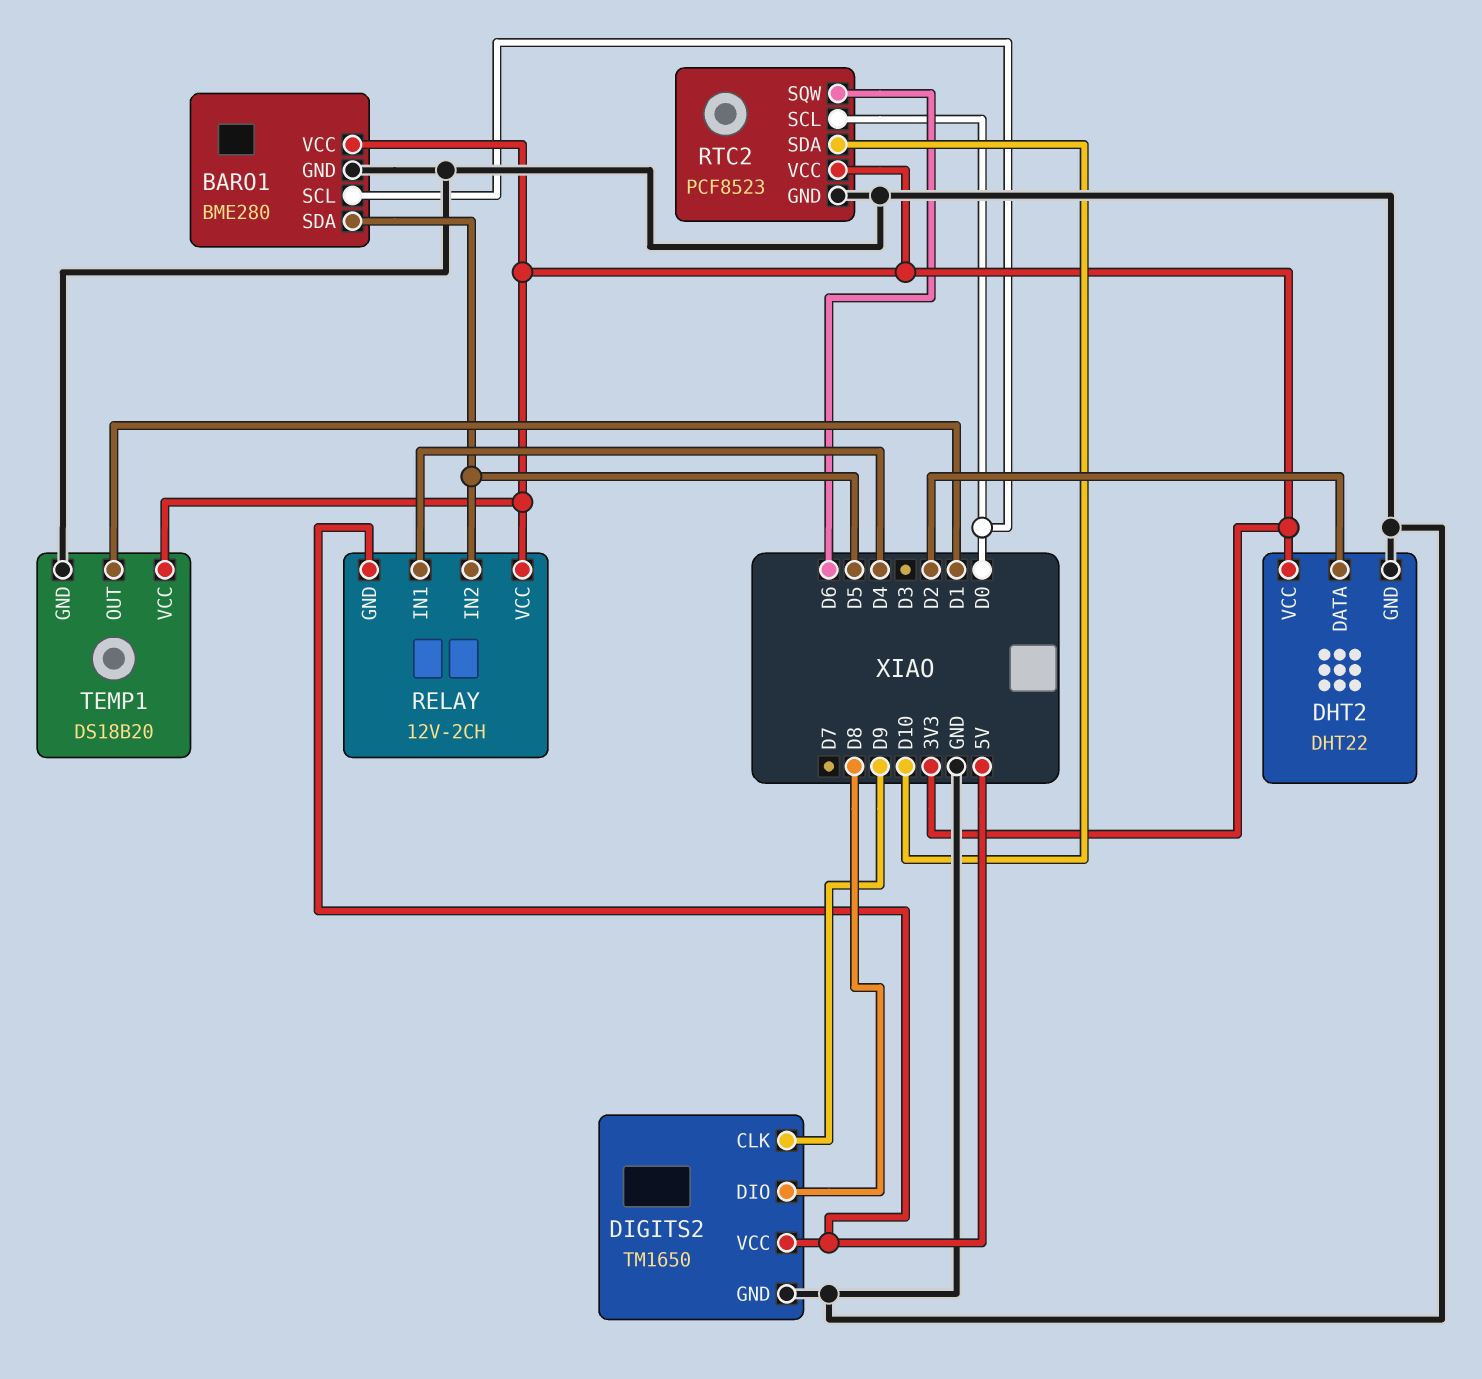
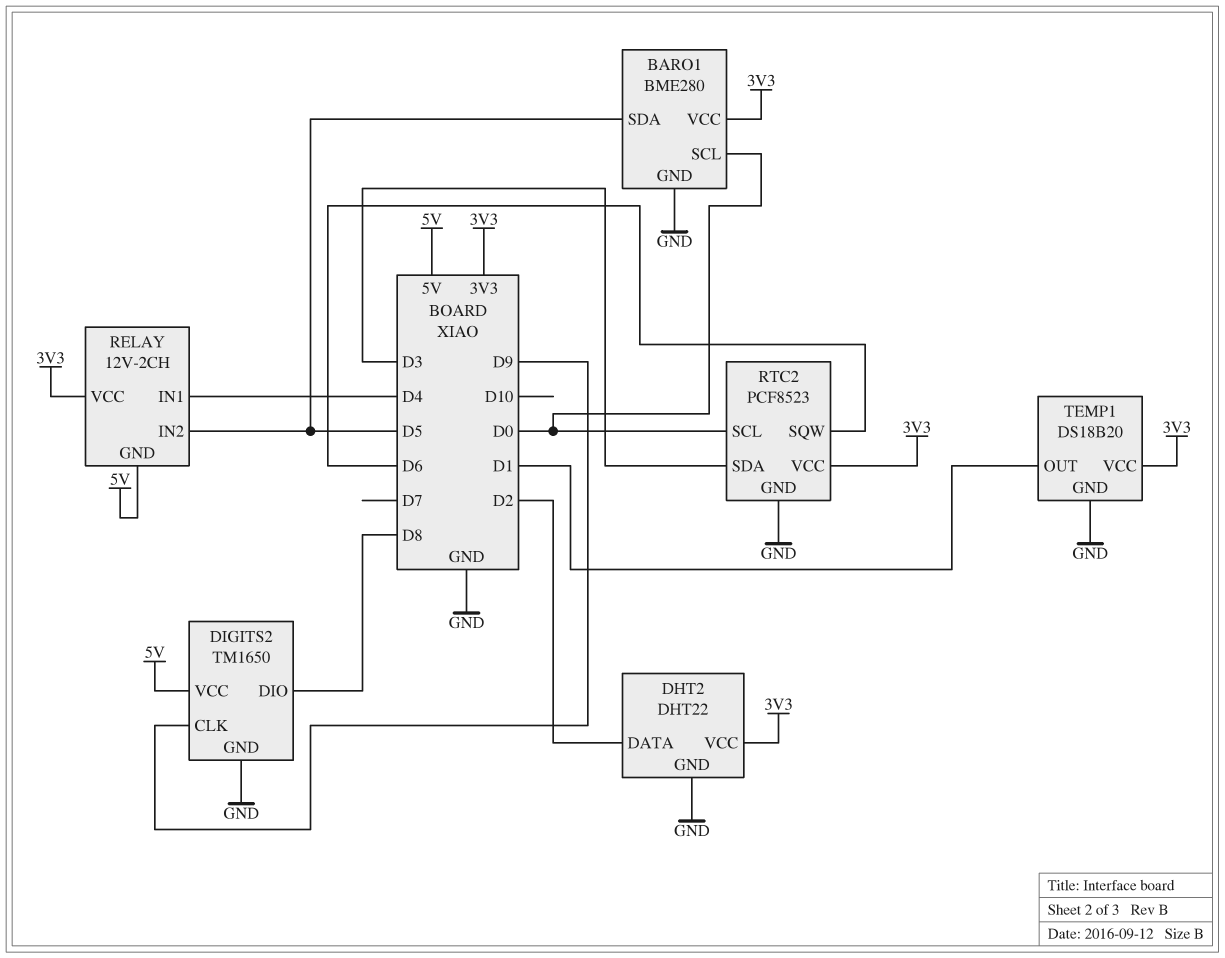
RTC2 pin SDA: D10 -> D3

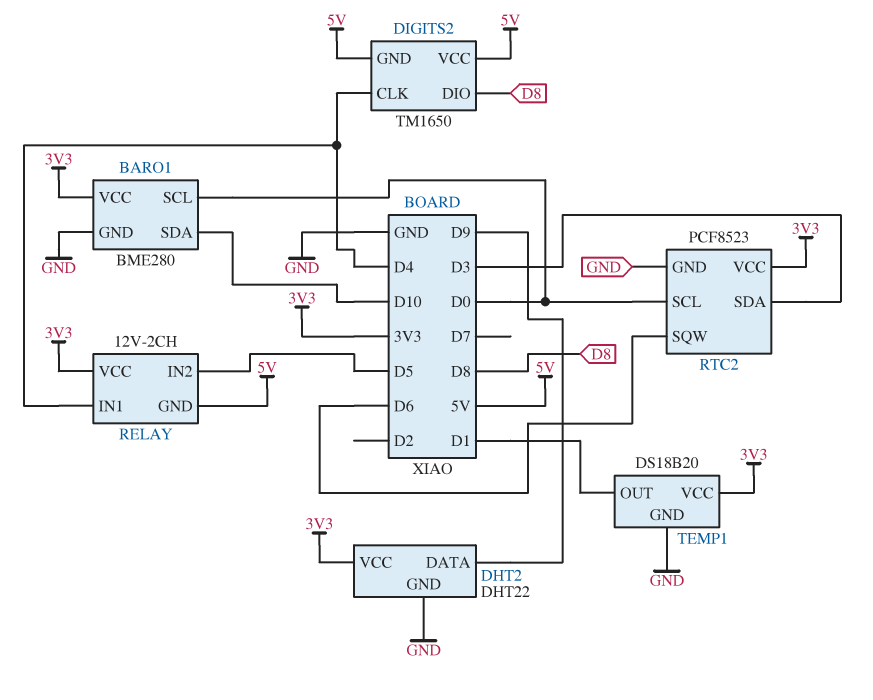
BARO1 pin SDA: D5 -> D10
DHT2 pin DATA: D2 -> D9
DIGITS2 pin CLK: D9 -> D4
DIGITS2 pin GND: GND -> 5V

